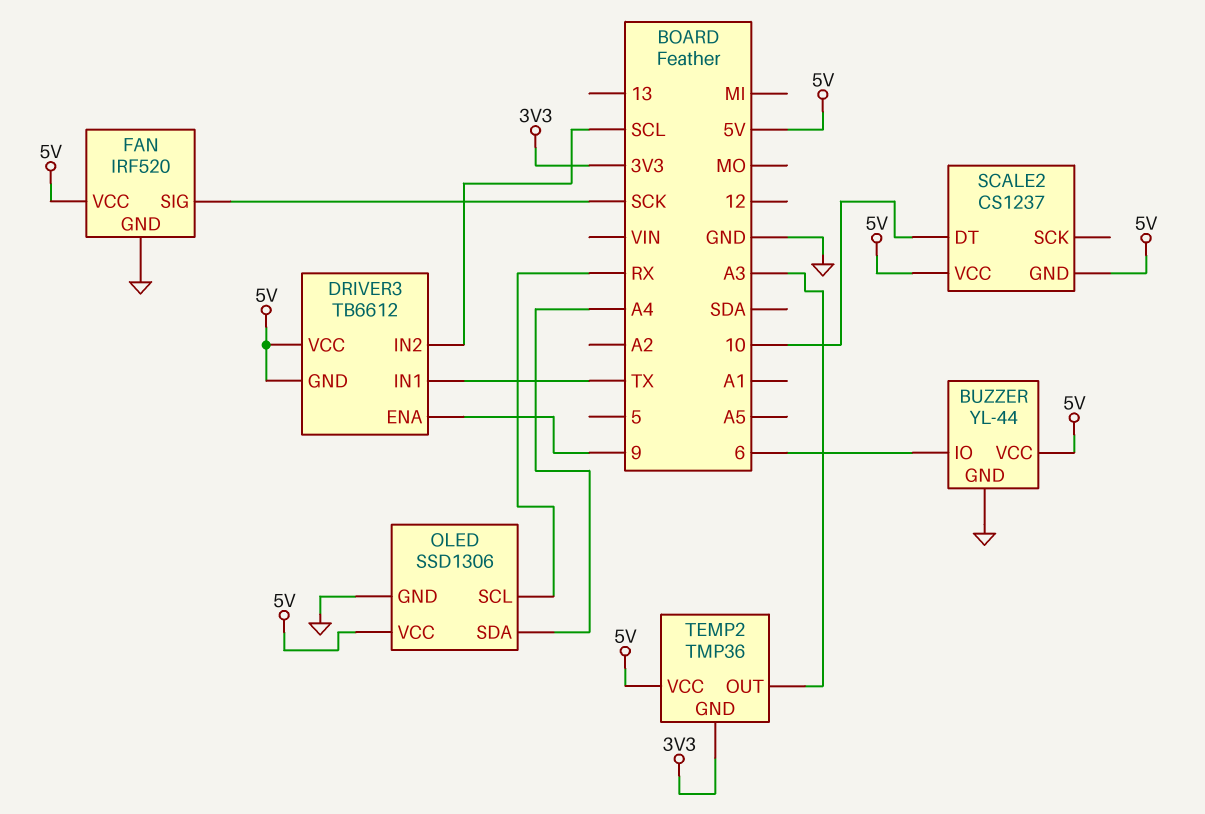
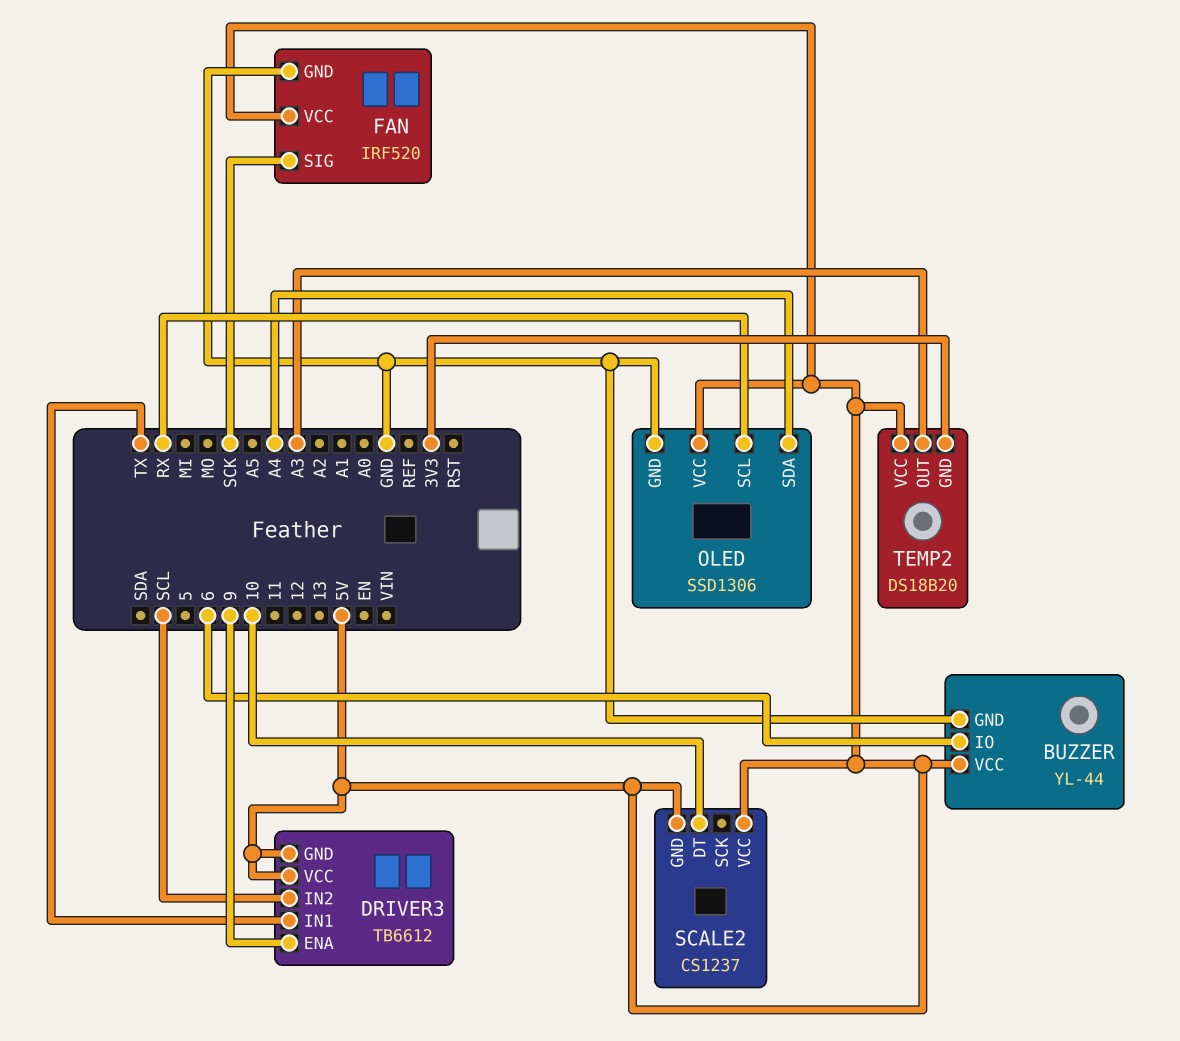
TEMP2: TMP36 -> DS18B20

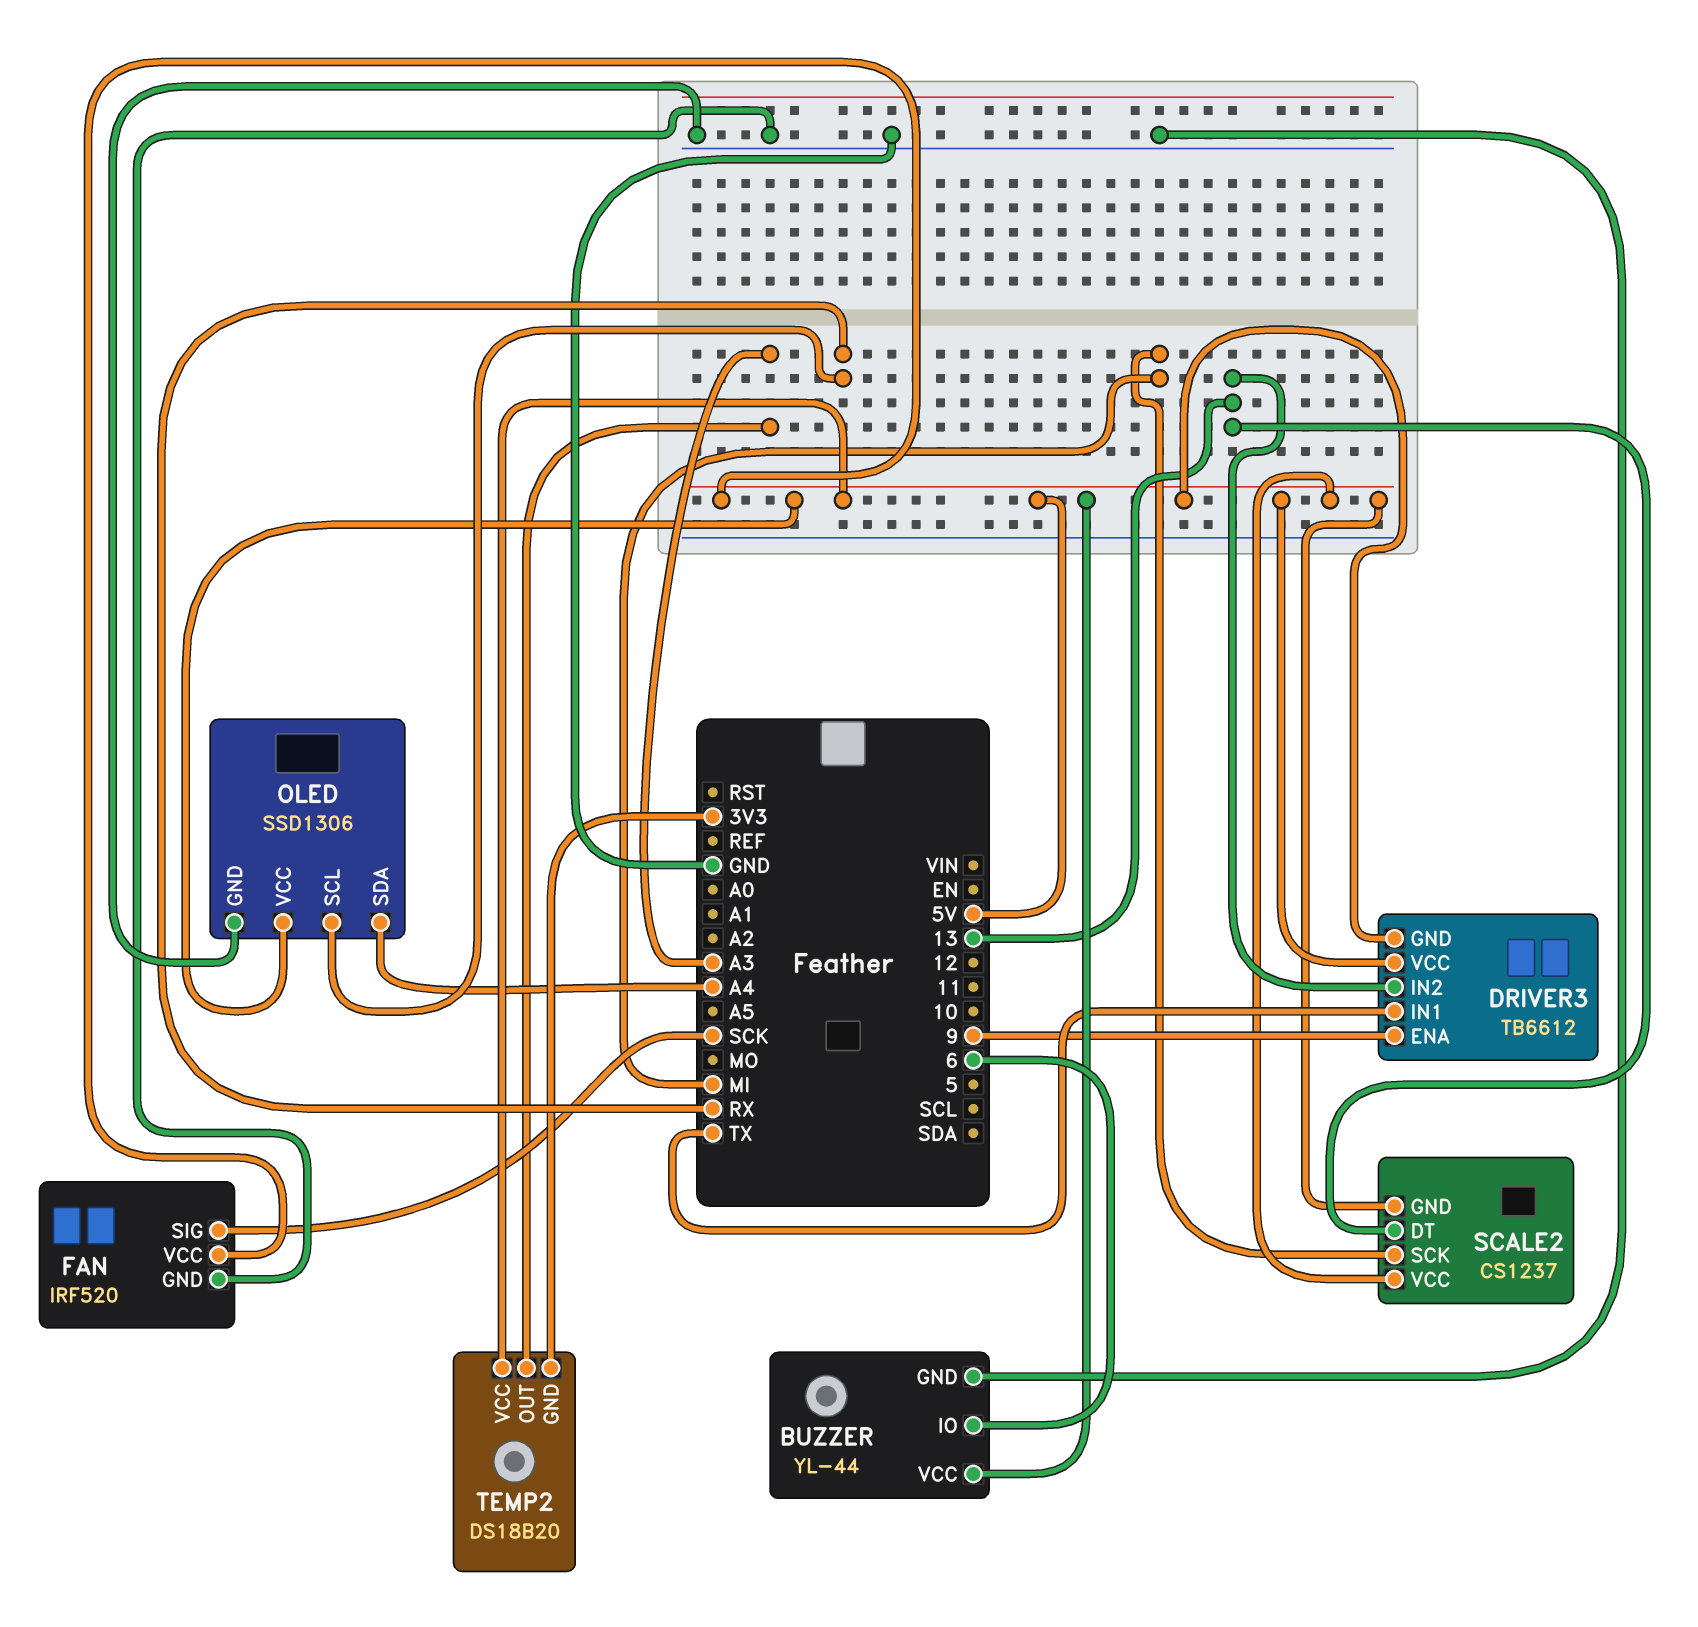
DRIVER3 pin IN2: SCL -> 13
SCALE2 pin DT: 10 -> 13
SCALE2 pin SCK: none -> MI

